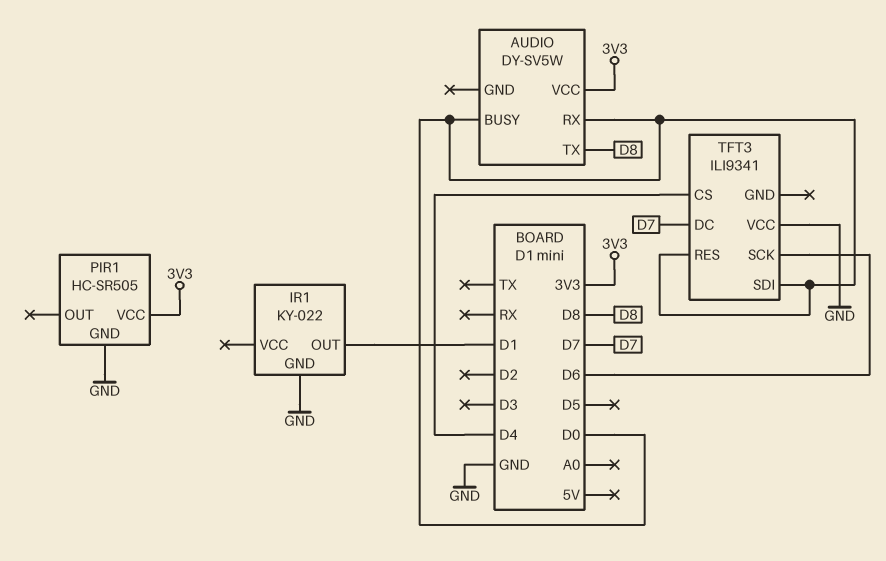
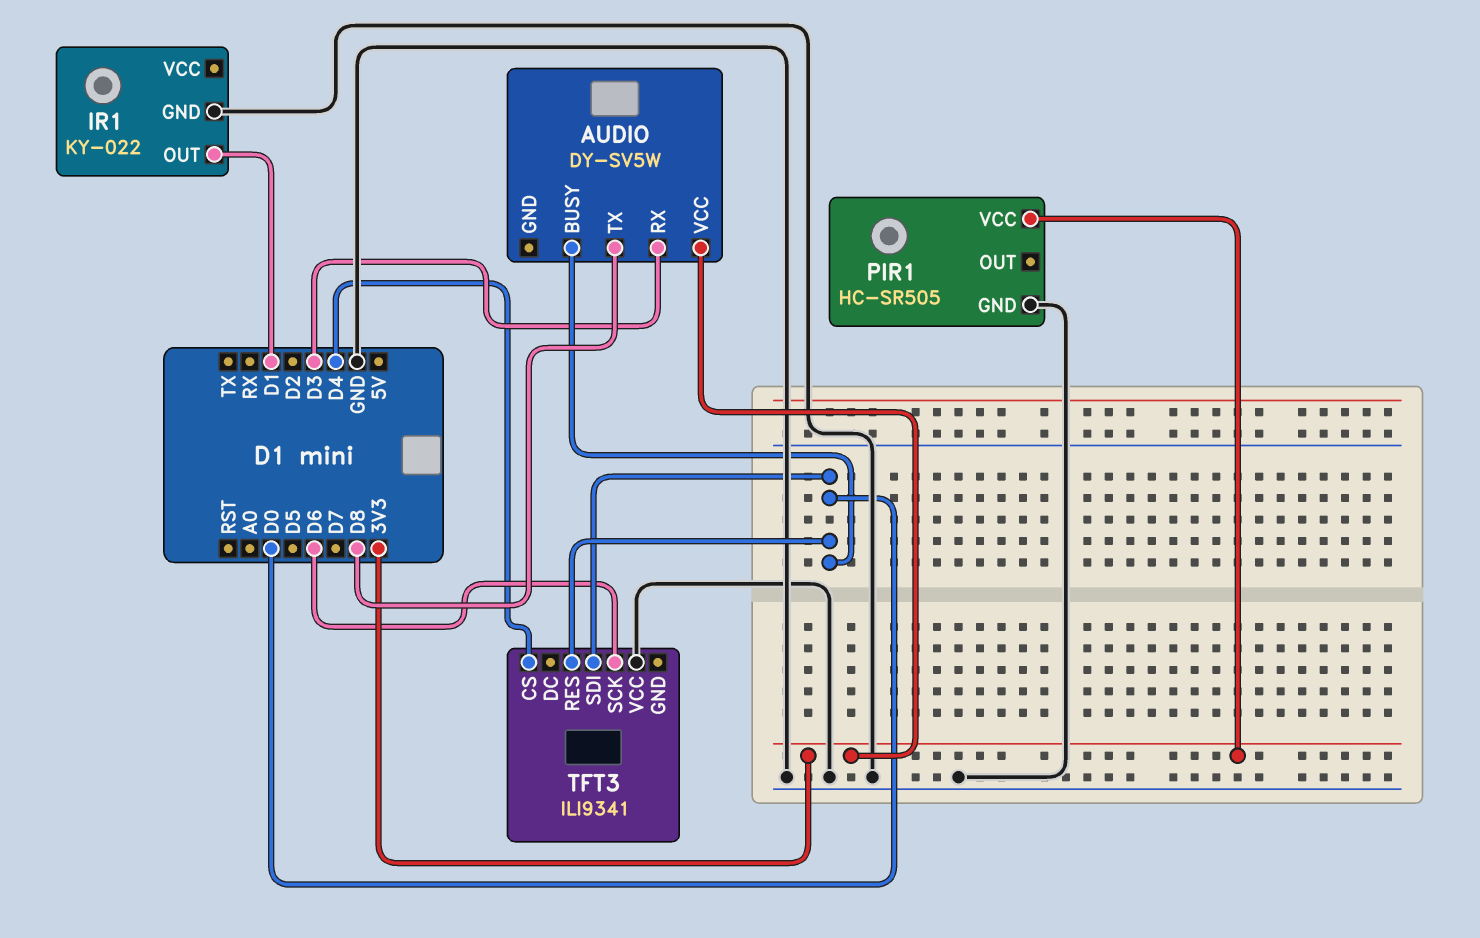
AUDIO pin RX: D0 -> D3
TFT3 pin DC: D7 -> none

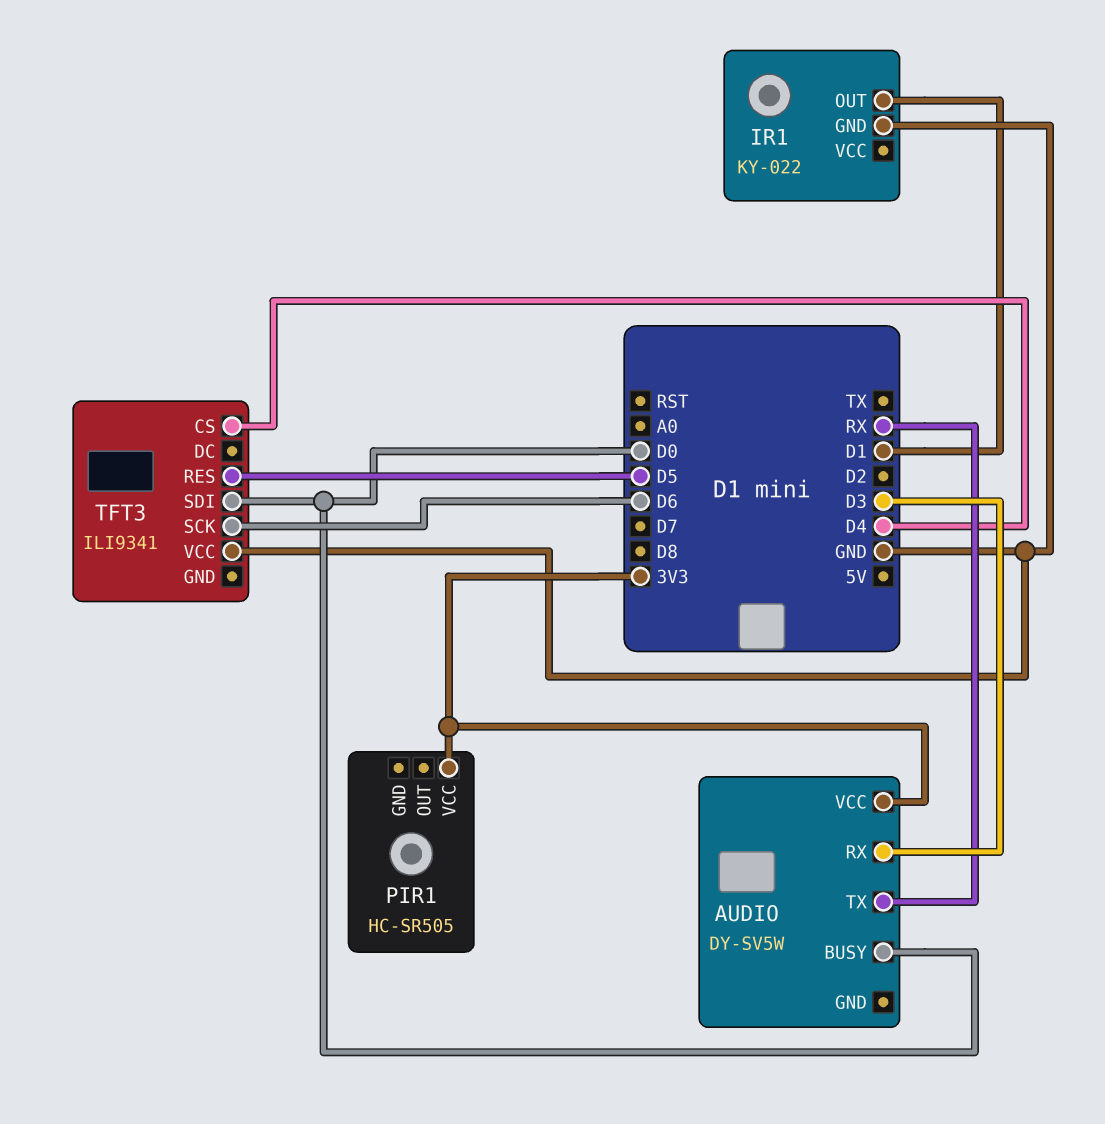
AUDIO pin TX: D8 -> RX
PIR1 pin GND: GND -> none
TFT3 pin RES: D0 -> D5

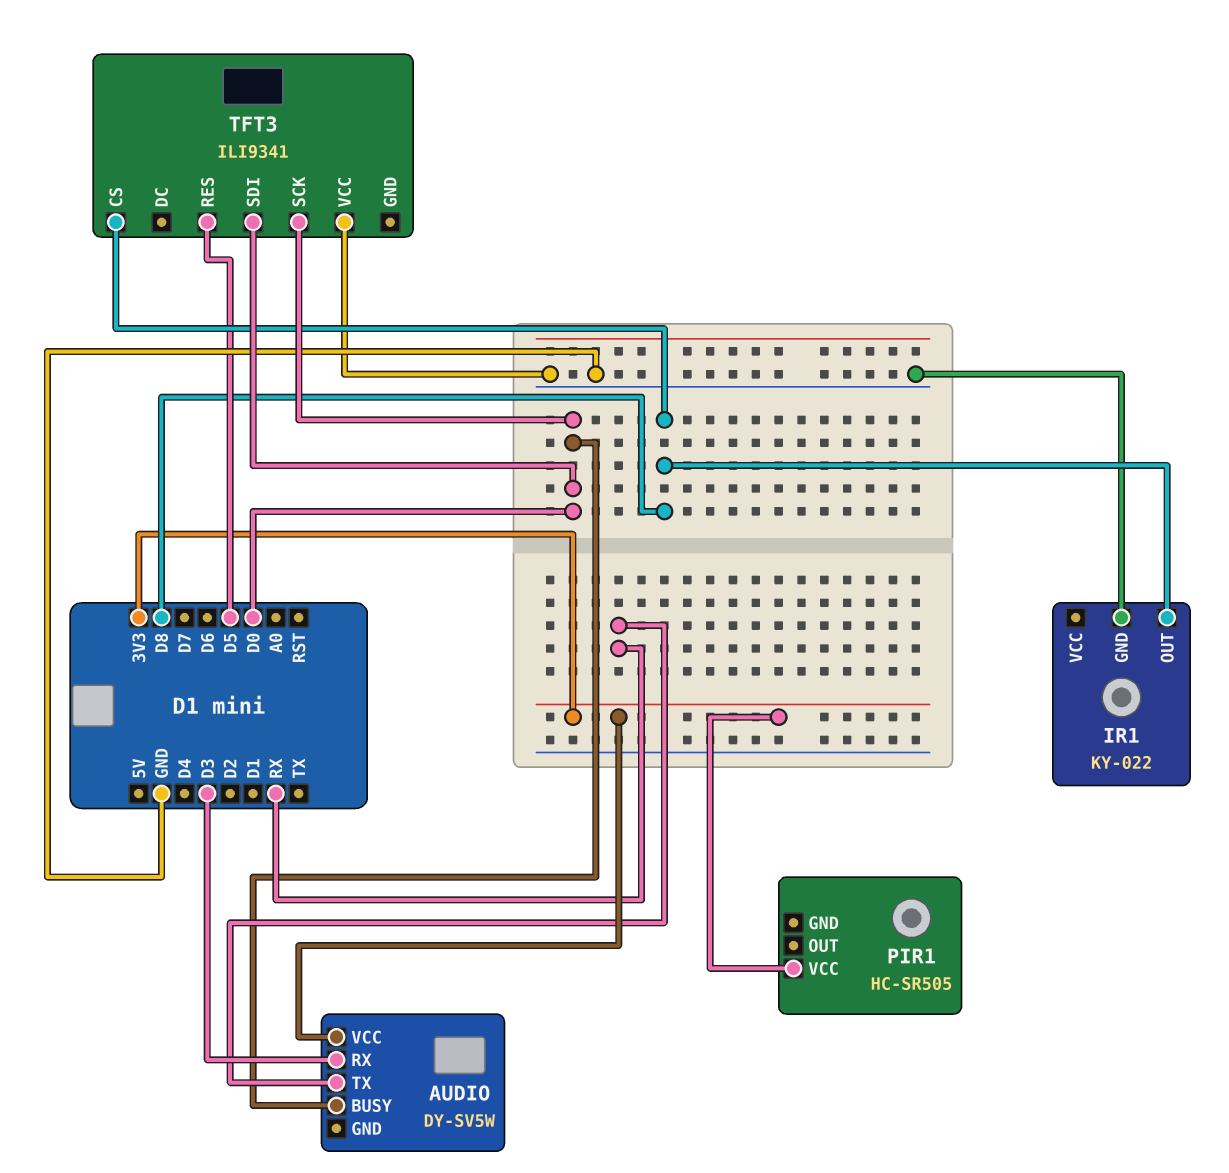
IR1 pin OUT: D1 -> D8
TFT3 pin CS: D4 -> D8
TFT3 pin SCK: D6 -> D0

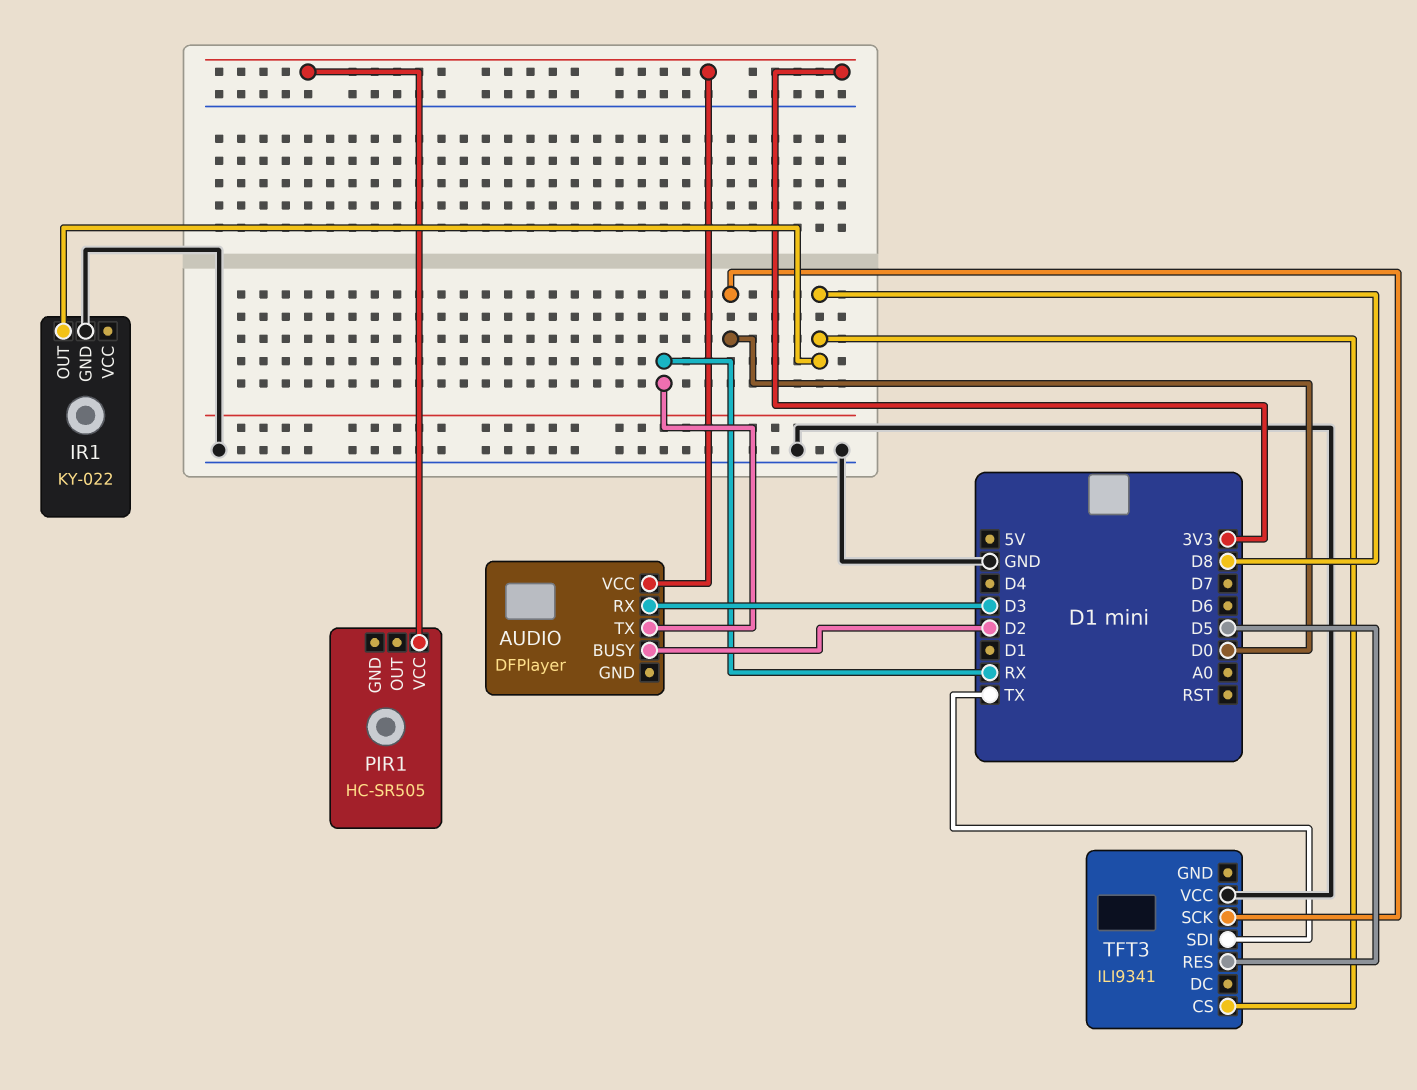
AUDIO: DY-SV5W -> DFPlayer
AUDIO pin BUSY: D0 -> D2
TFT3 pin SDI: D0 -> TX

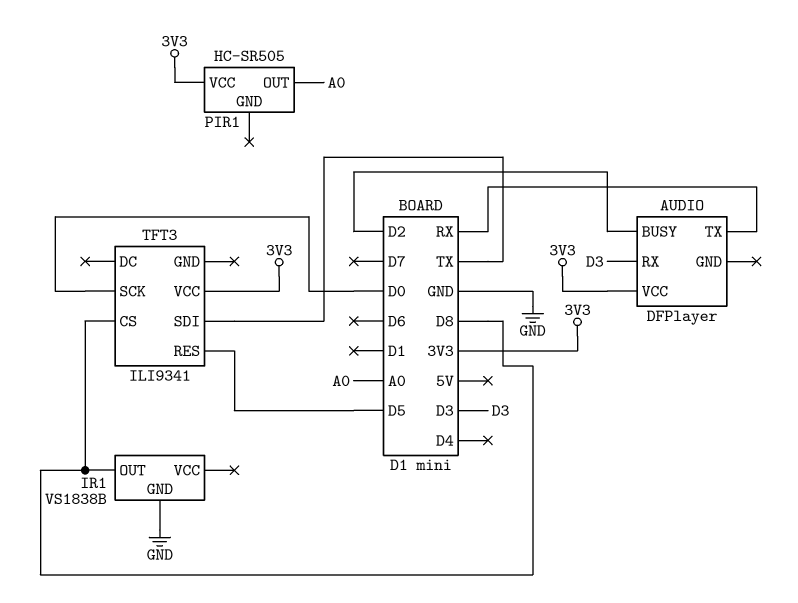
IR1: KY-022 -> VS1838B
PIR1 pin OUT: none -> A0
TFT3 pin VCC: GND -> 3V3

